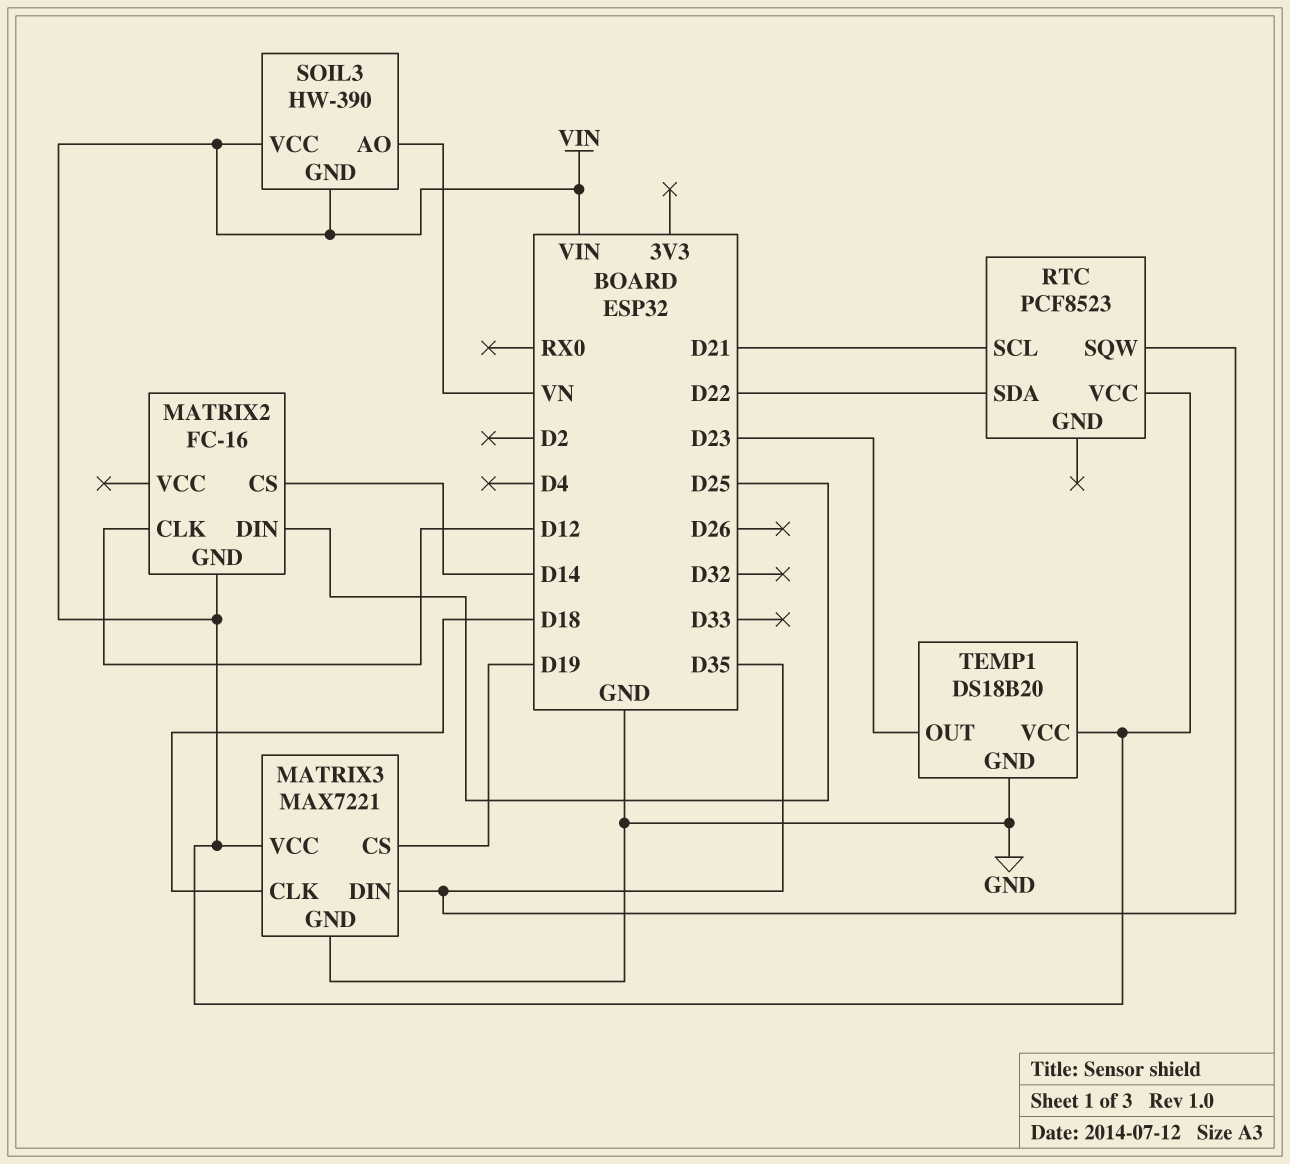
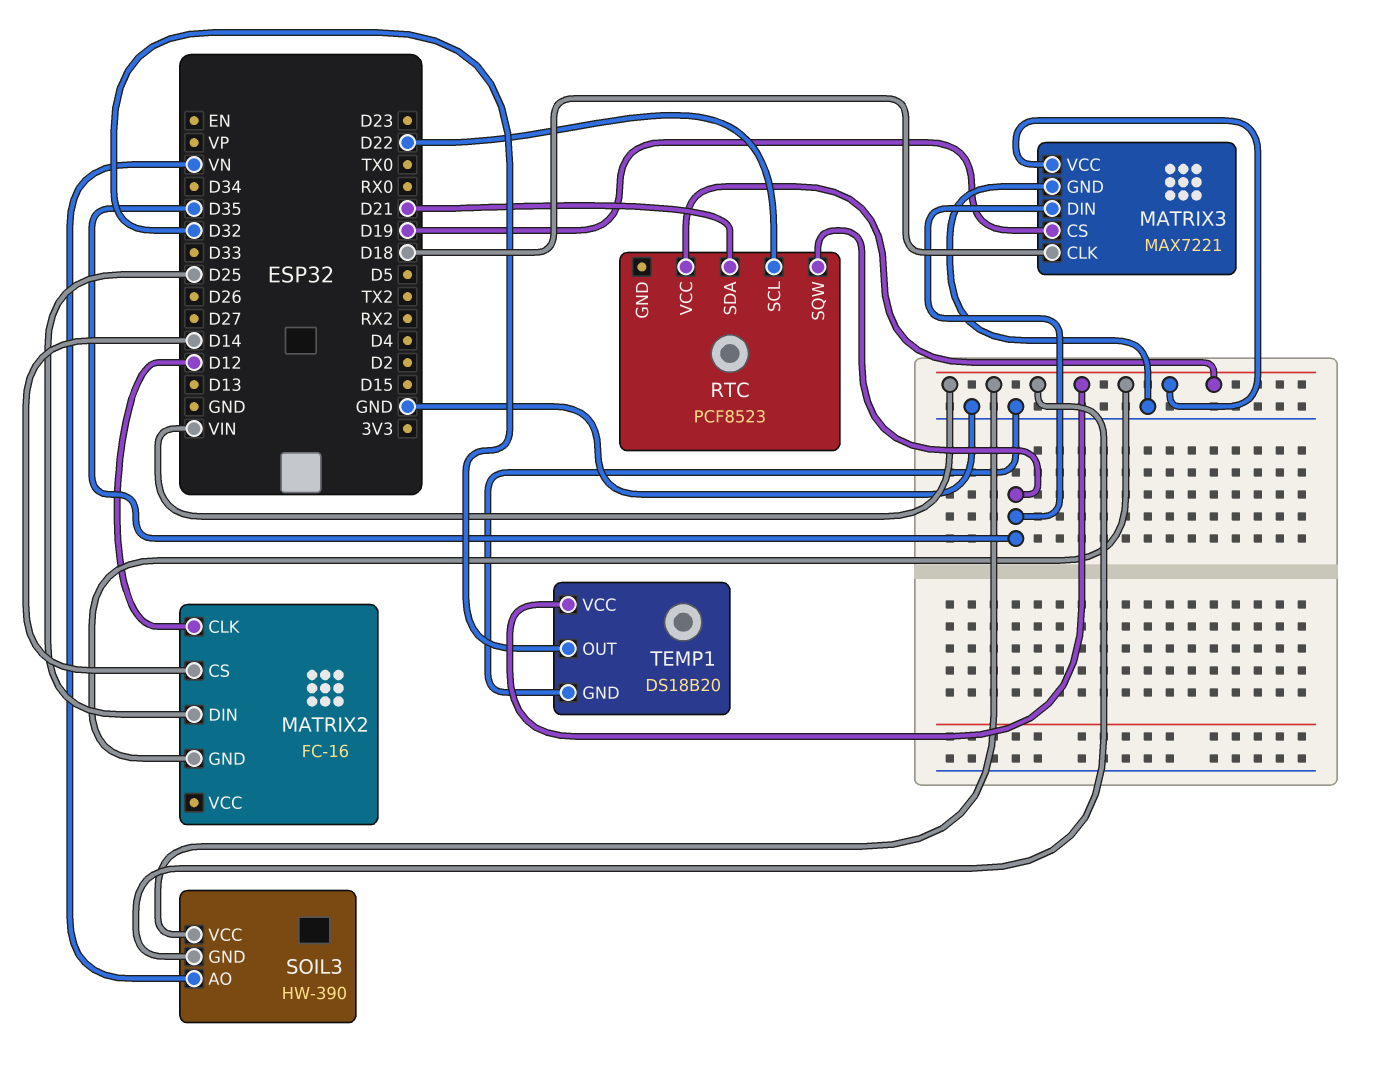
RTC pin SCL: D21 -> D22
RTC pin SDA: D22 -> D21
TEMP1 pin OUT: D23 -> D32

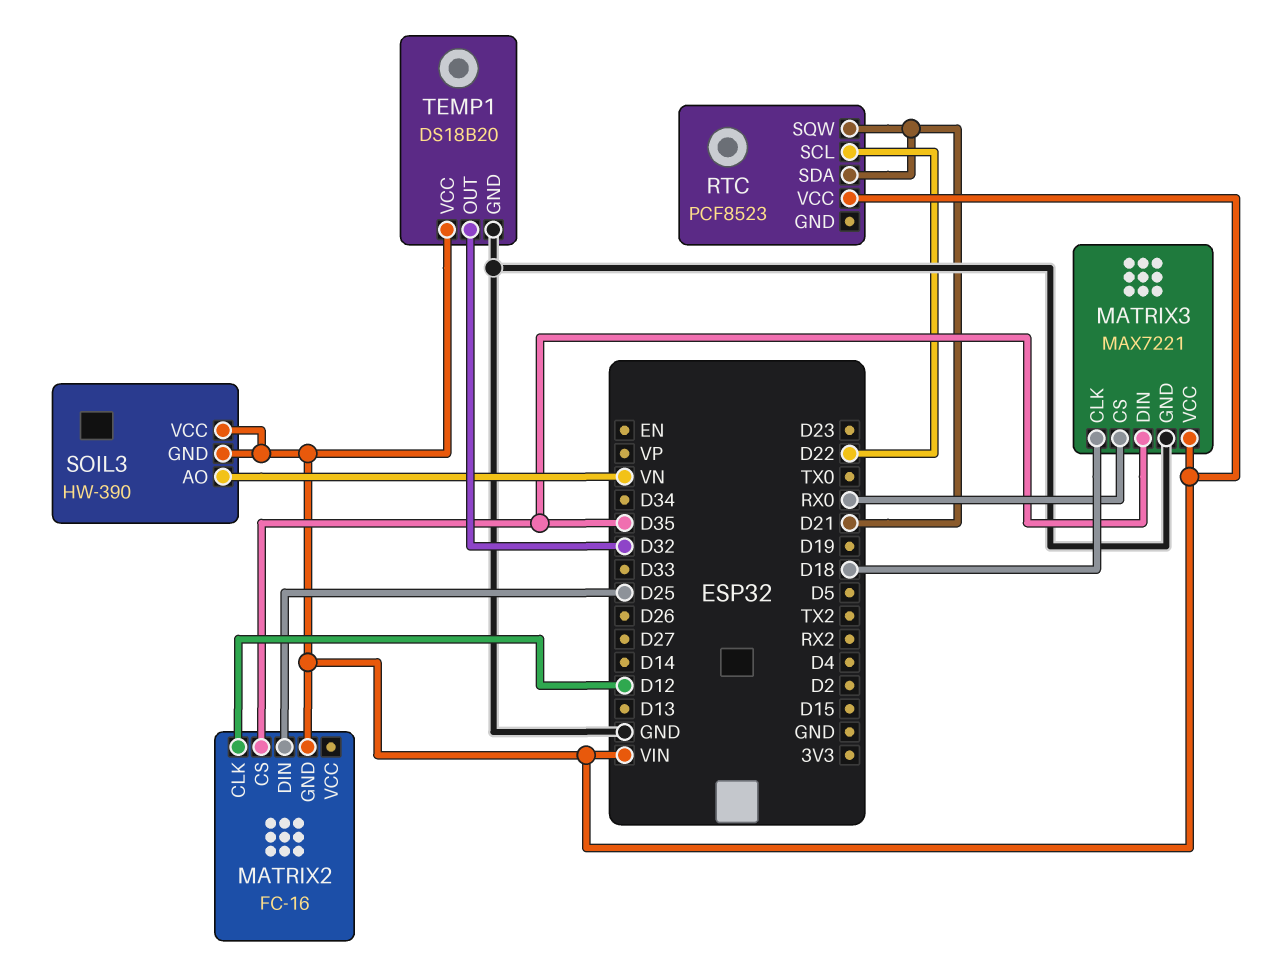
MATRIX2 pin CS: D14 -> D35
MATRIX3 pin CS: D19 -> RX0
RTC pin SQW: D35 -> D21

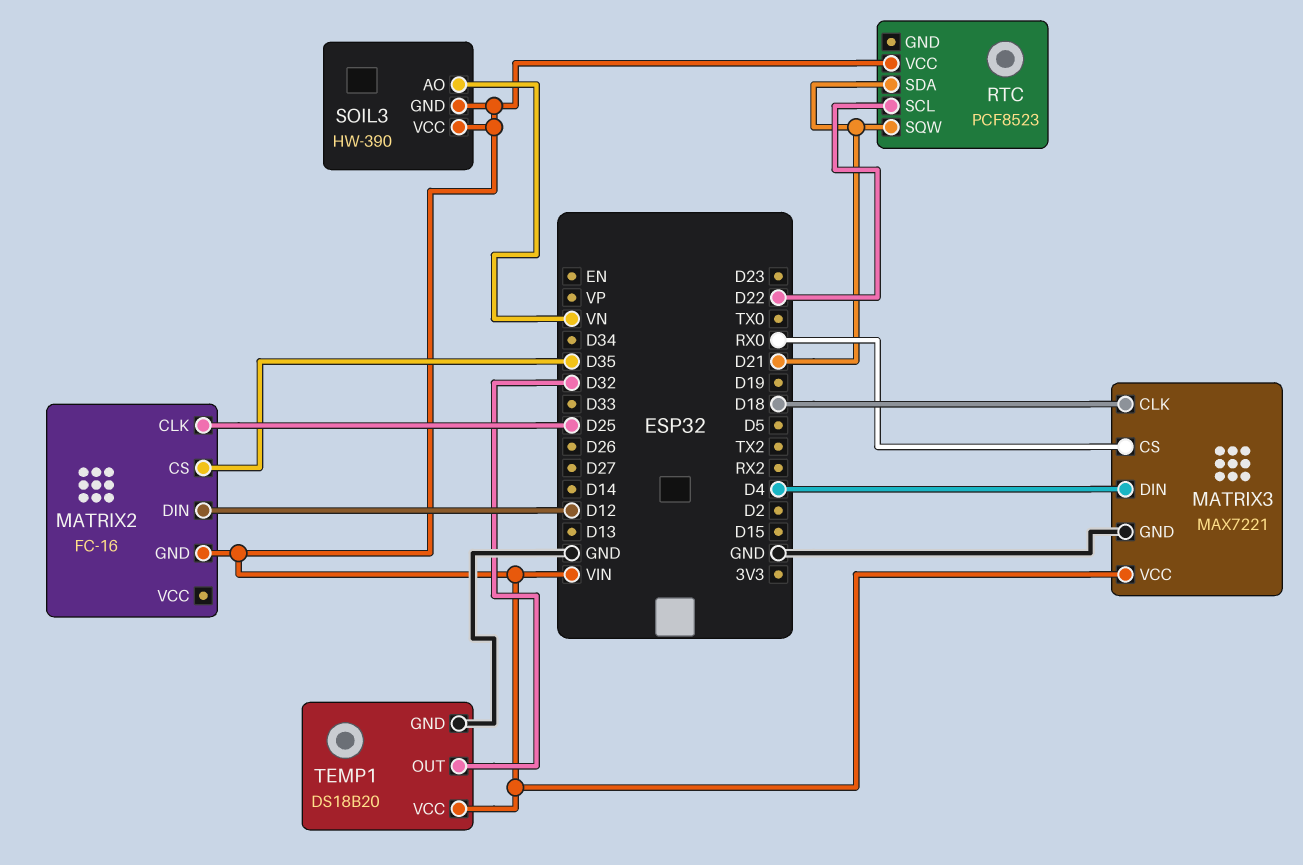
MATRIX2 pin CLK: D12 -> D25
MATRIX2 pin DIN: D25 -> D12
MATRIX3 pin DIN: D35 -> D4

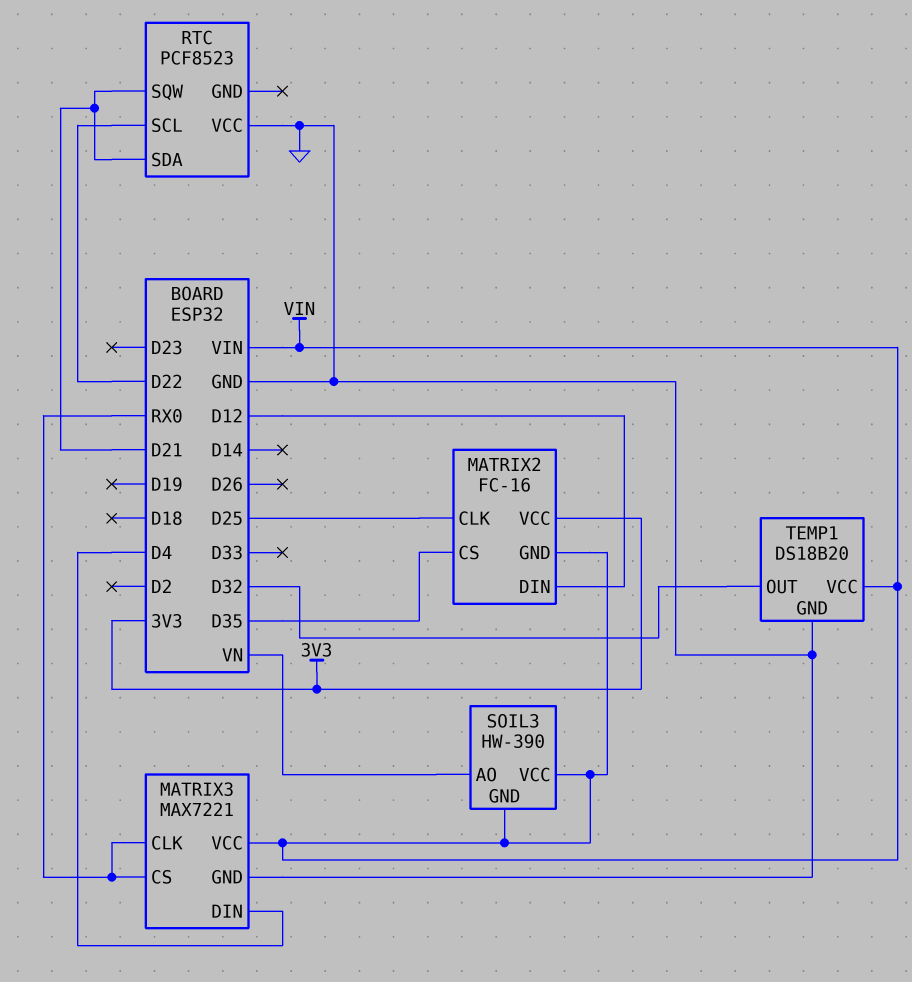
MATRIX2 pin VCC: none -> 3V3
MATRIX3 pin CLK: D18 -> RX0
RTC pin VCC: VIN -> GND

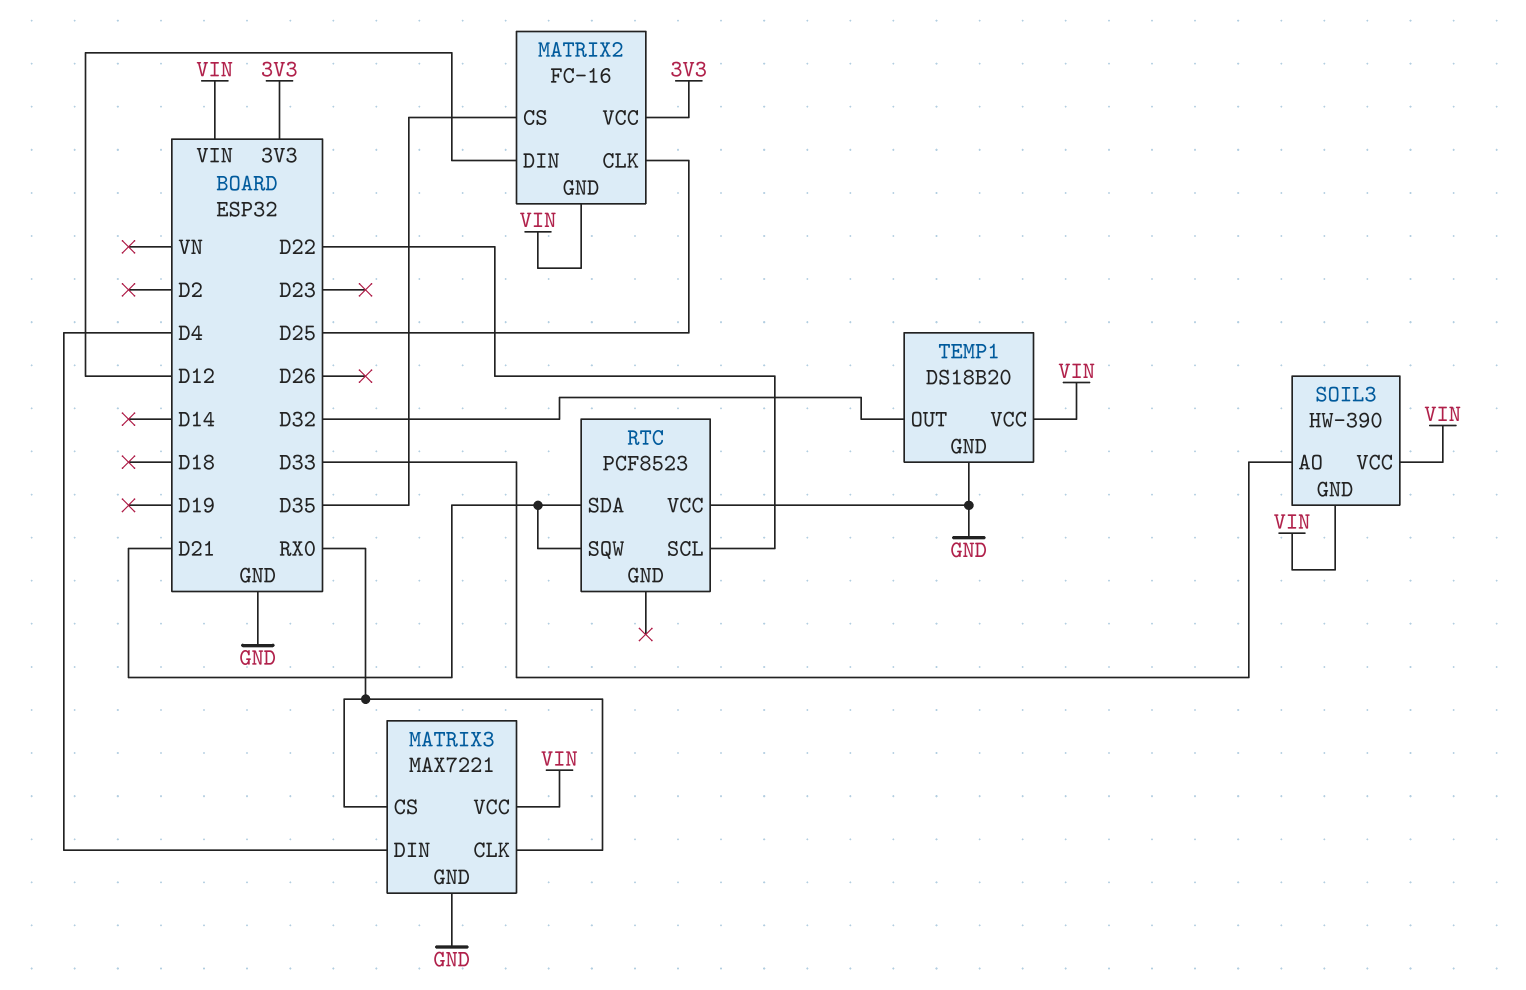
SOIL3 pin AO: VN -> D33

